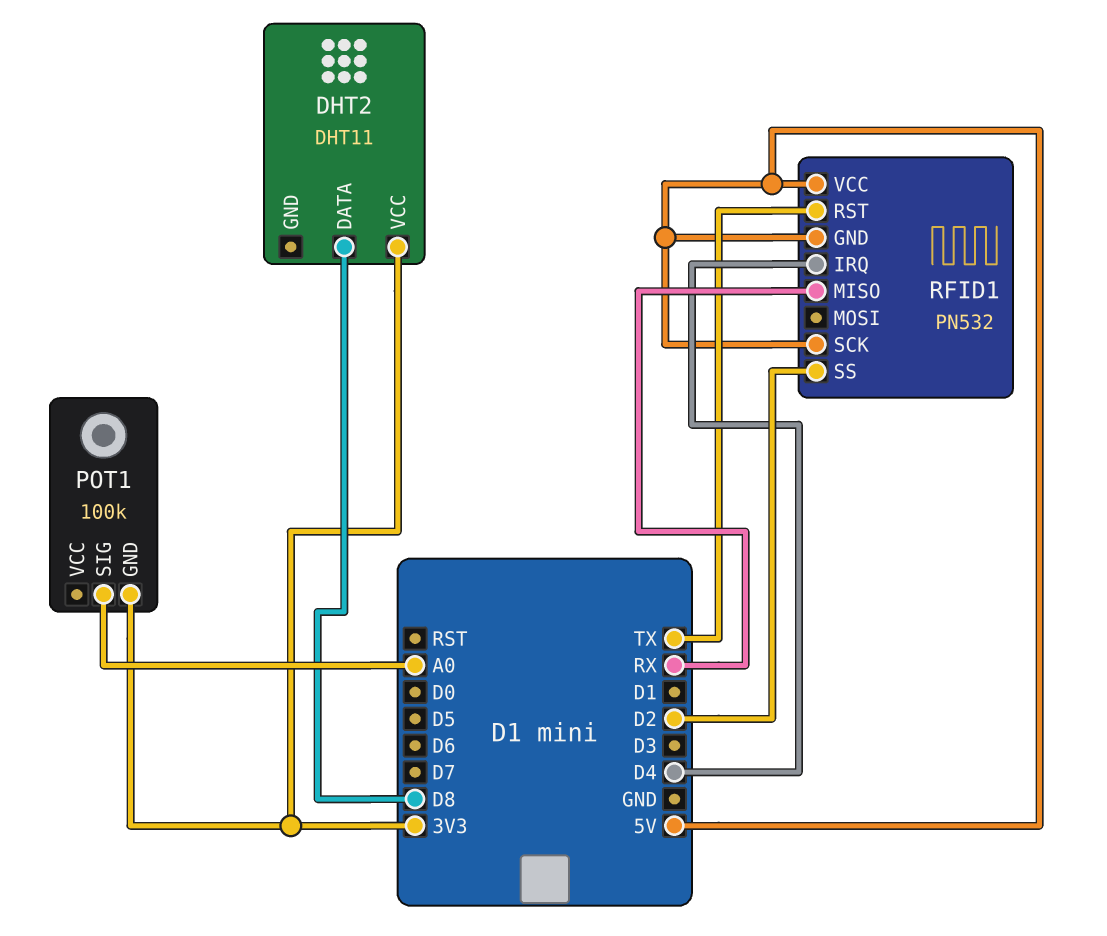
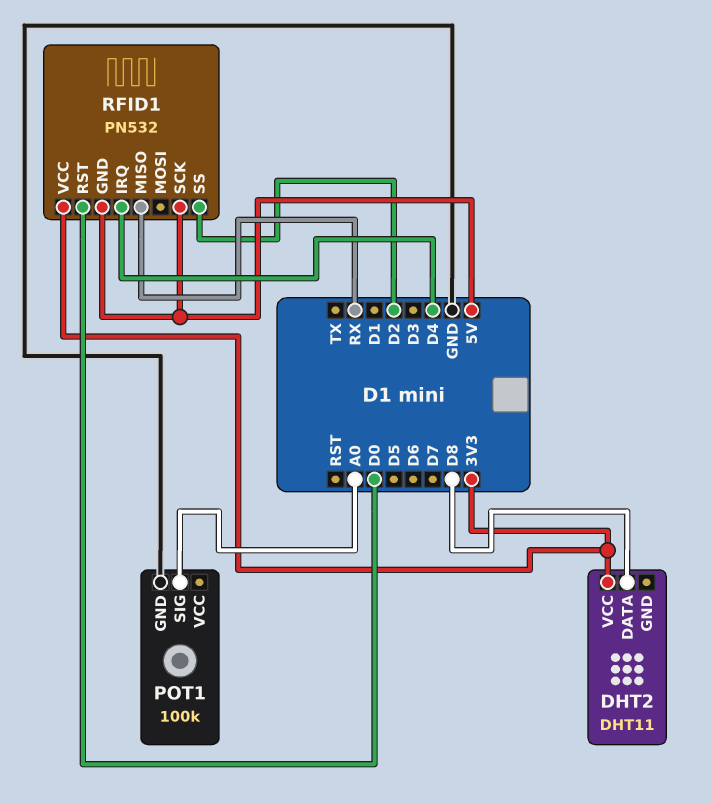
POT1 pin GND: 3V3 -> GND
RFID1 pin RST: TX -> D0
RFID1 pin VCC: 5V -> 3V3

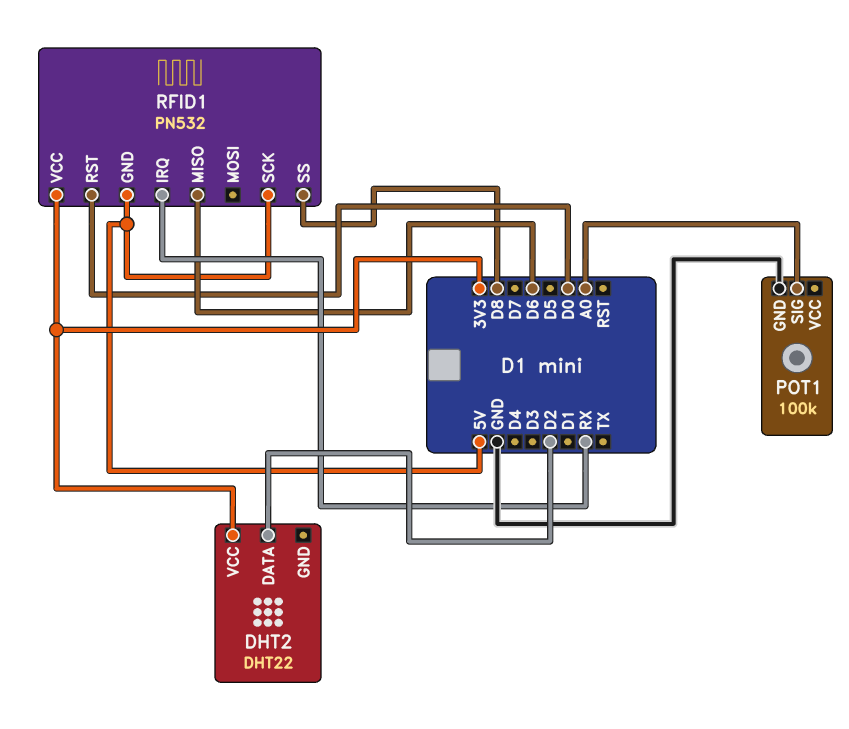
DHT2: DHT11 -> DHT22
DHT2 pin DATA: D8 -> D2
RFID1 pin IRQ: D4 -> RX
RFID1 pin MISO: RX -> D6
RFID1 pin SS: D2 -> D8

